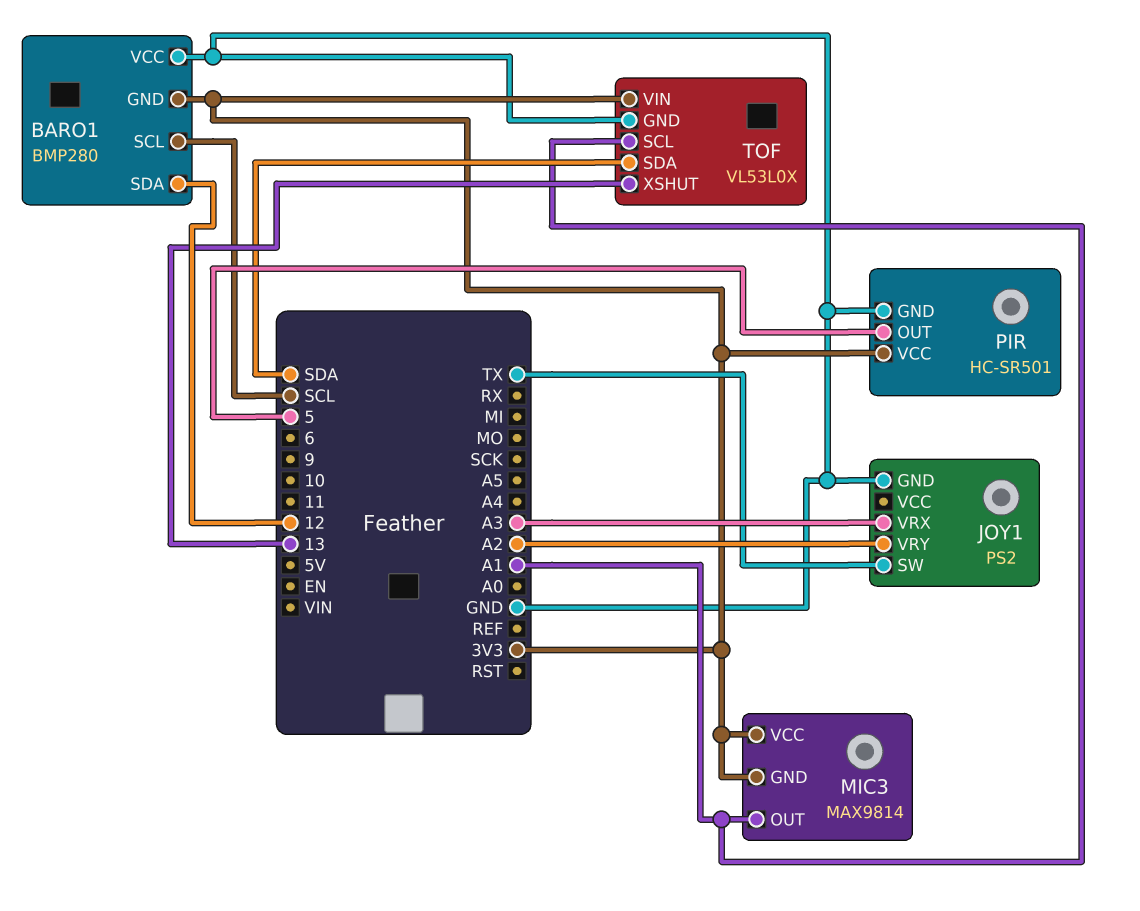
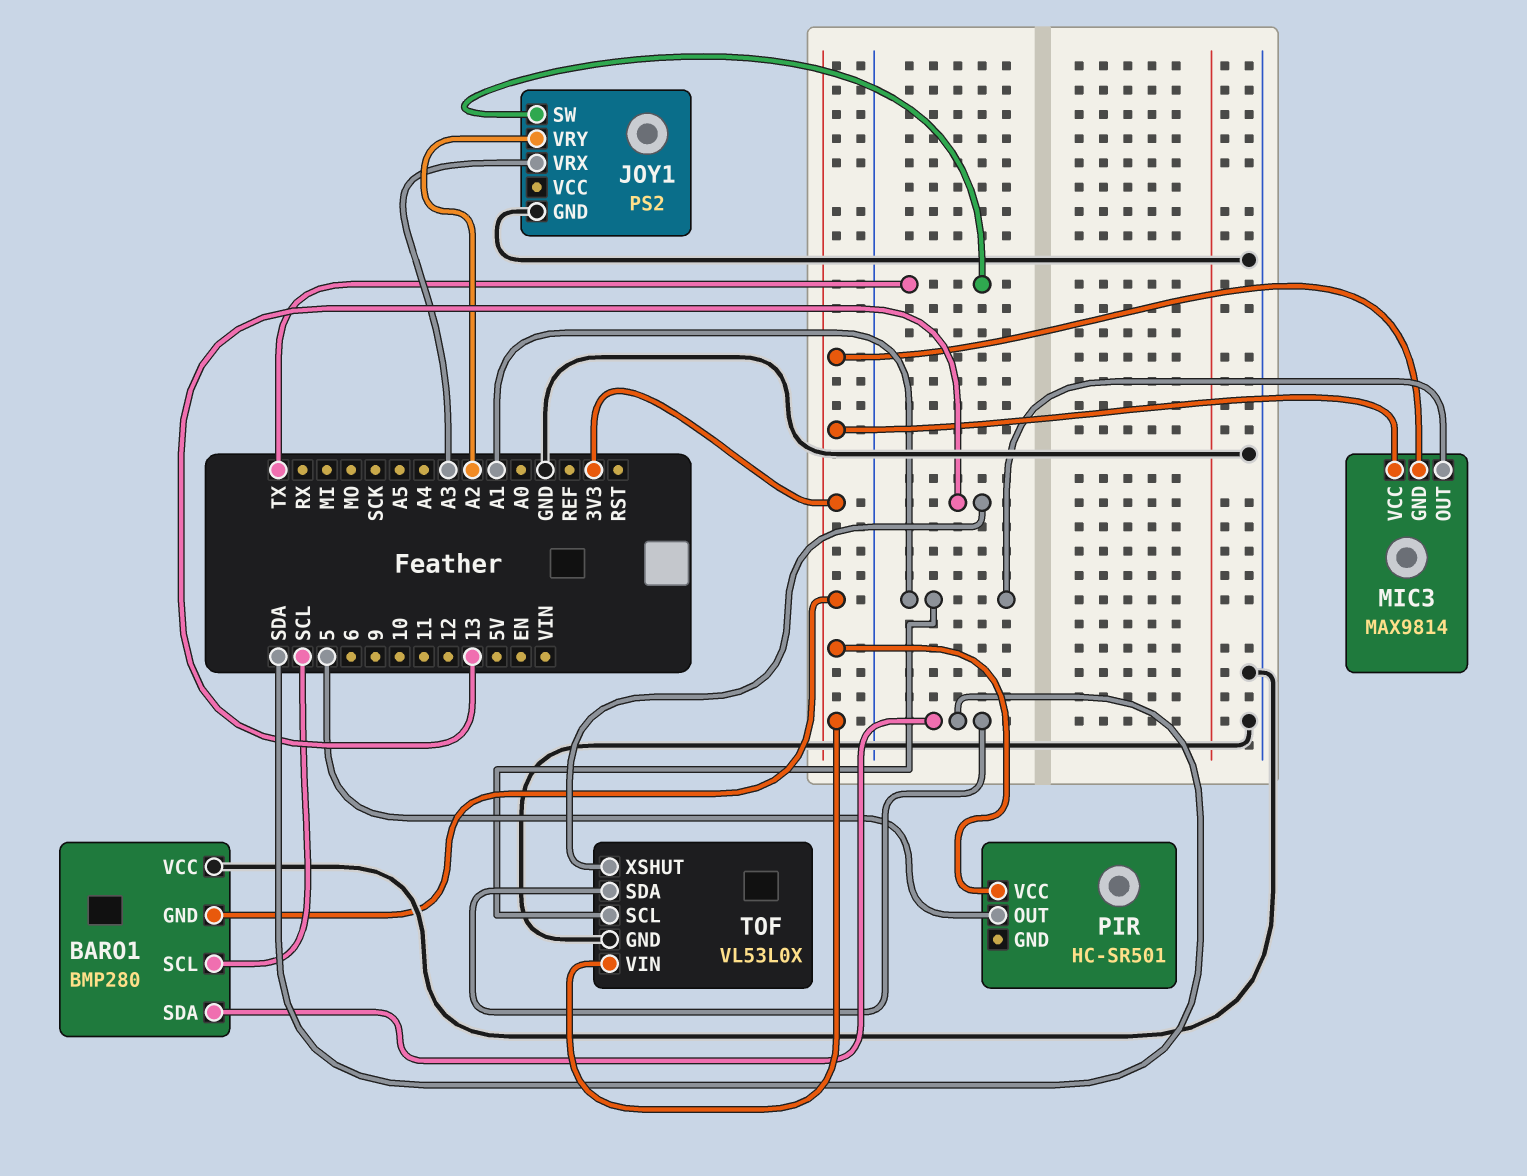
BARO1 pin SDA: 12 -> SDA
PIR pin GND: GND -> none

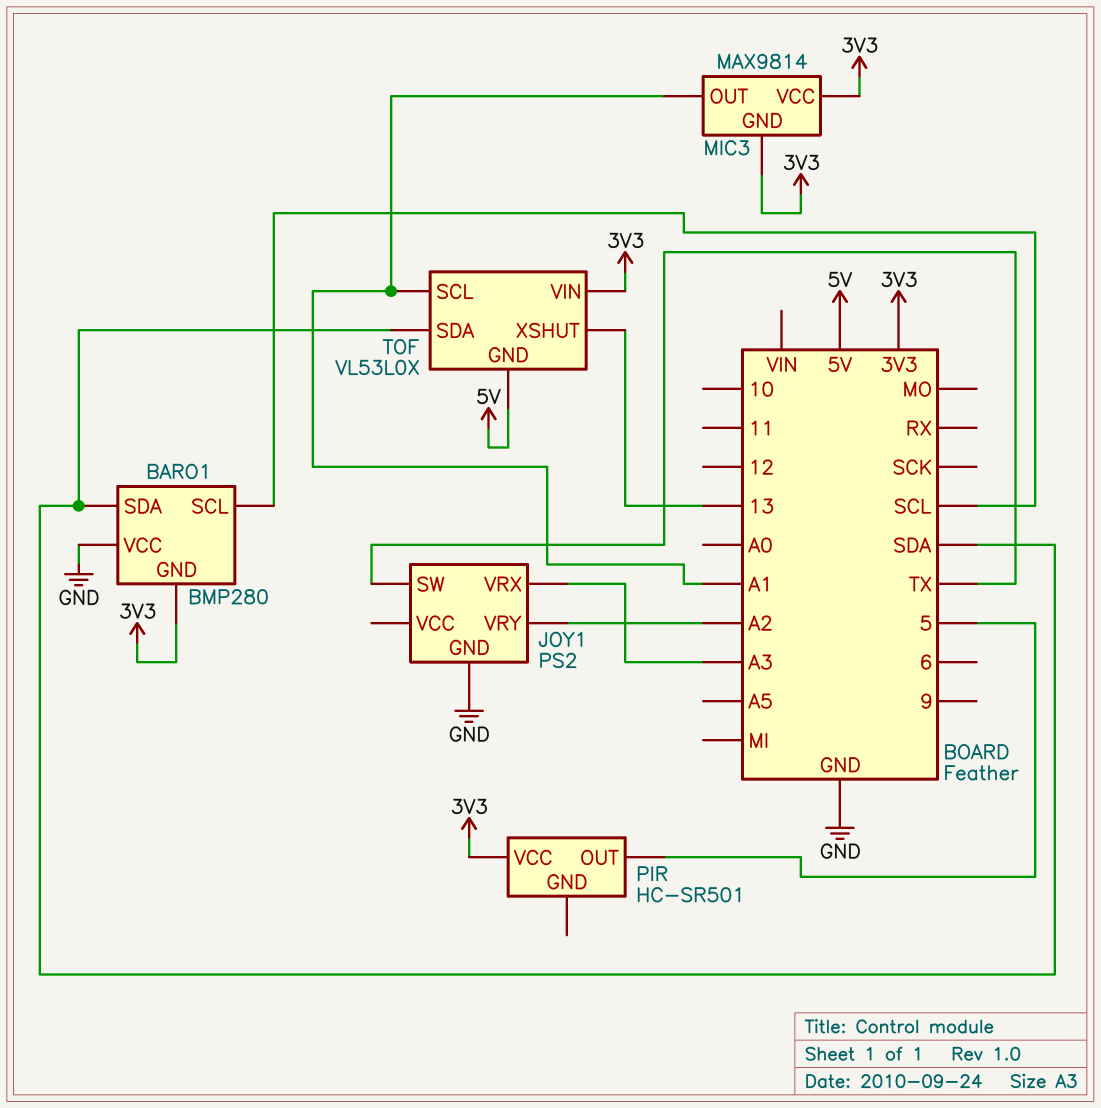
TOF pin GND: GND -> 5V

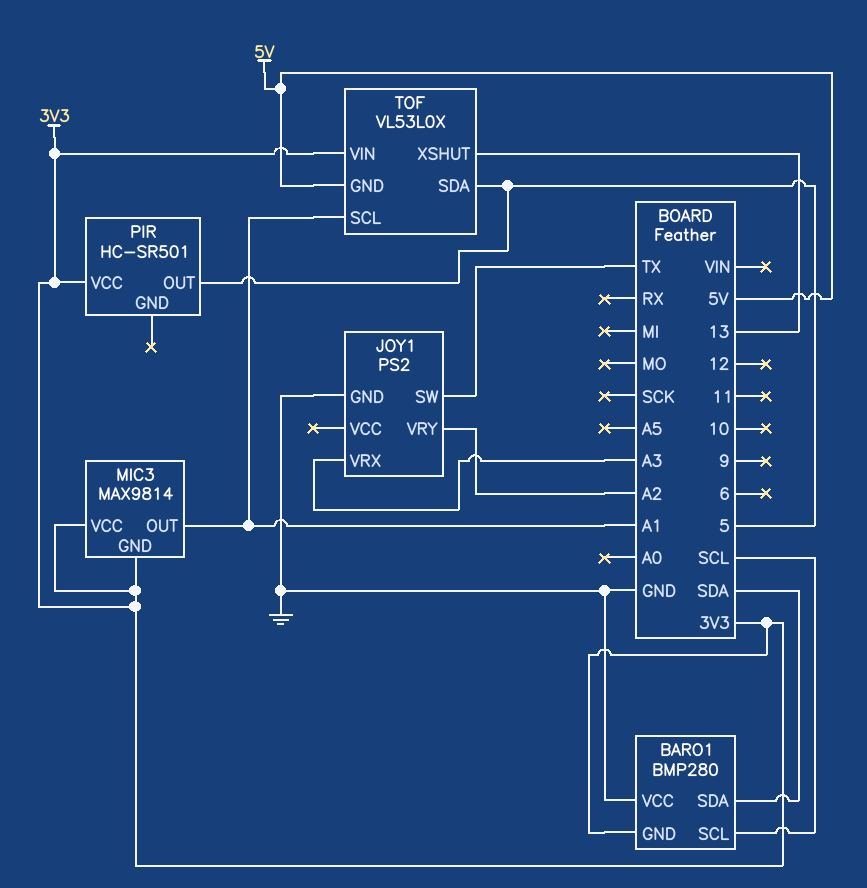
TOF pin SDA: SDA -> 5

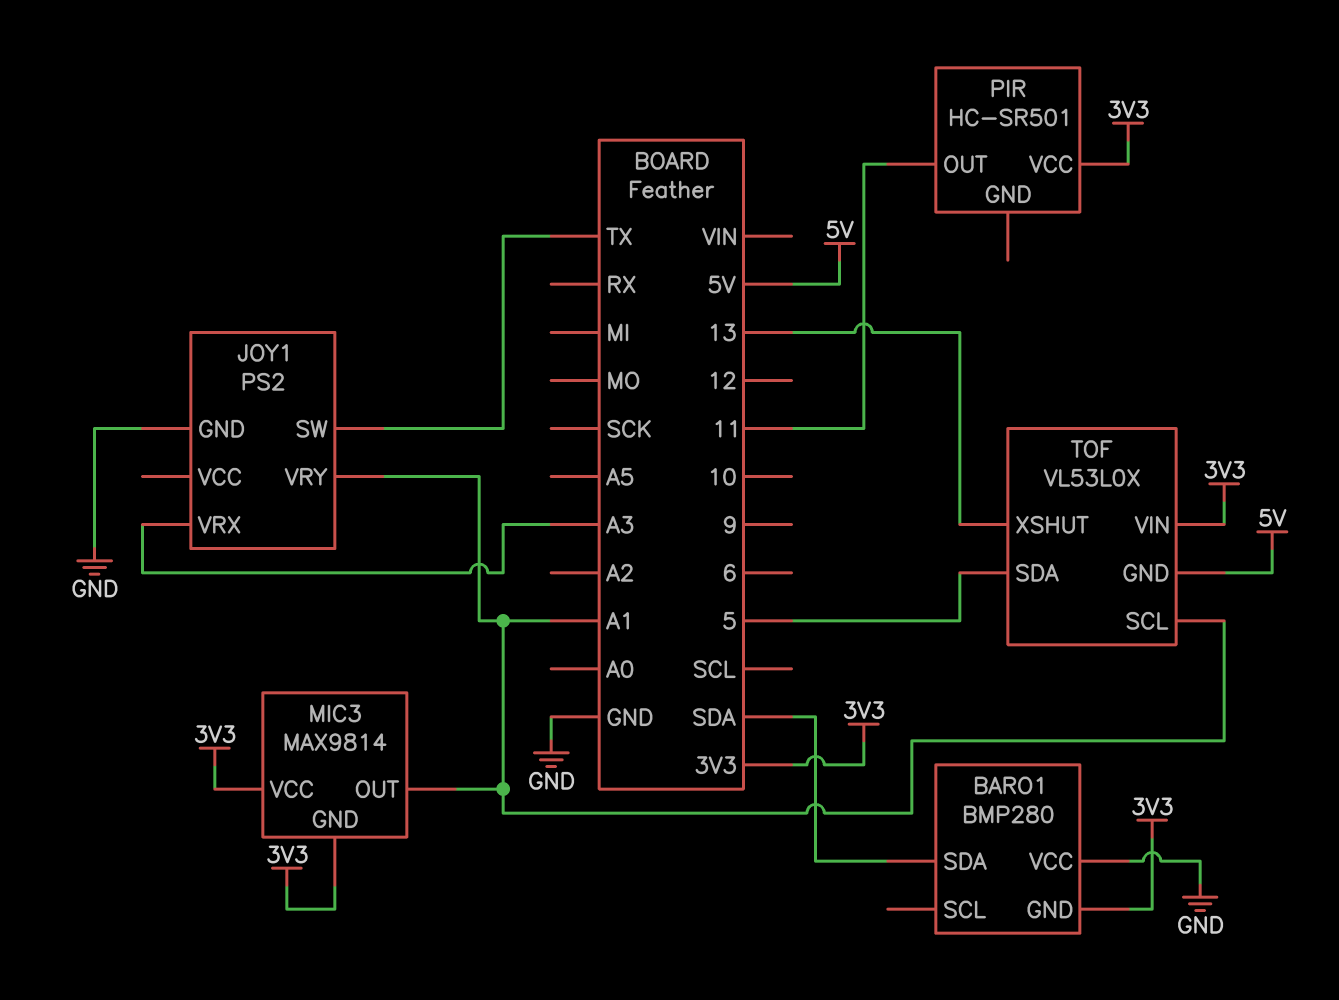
BARO1 pin SCL: SCL -> none
JOY1 pin VRY: A2 -> A1
PIR pin OUT: 5 -> 11

